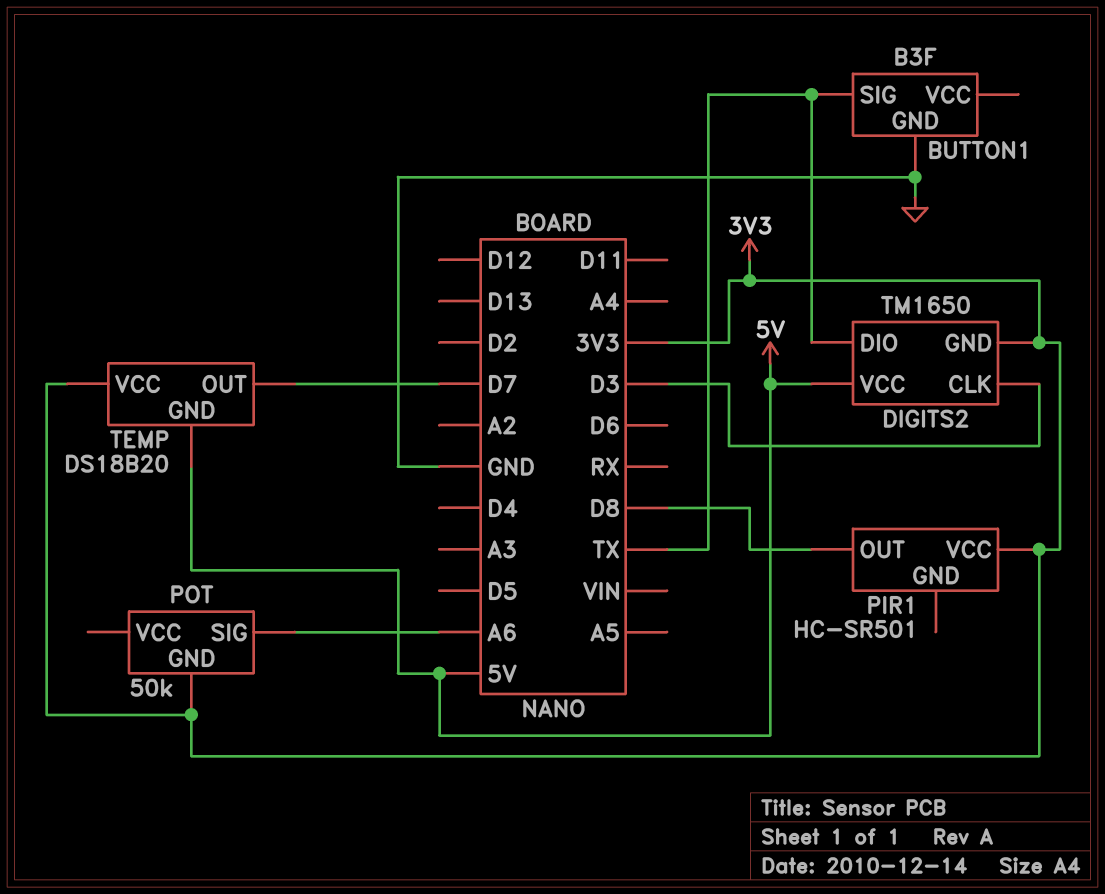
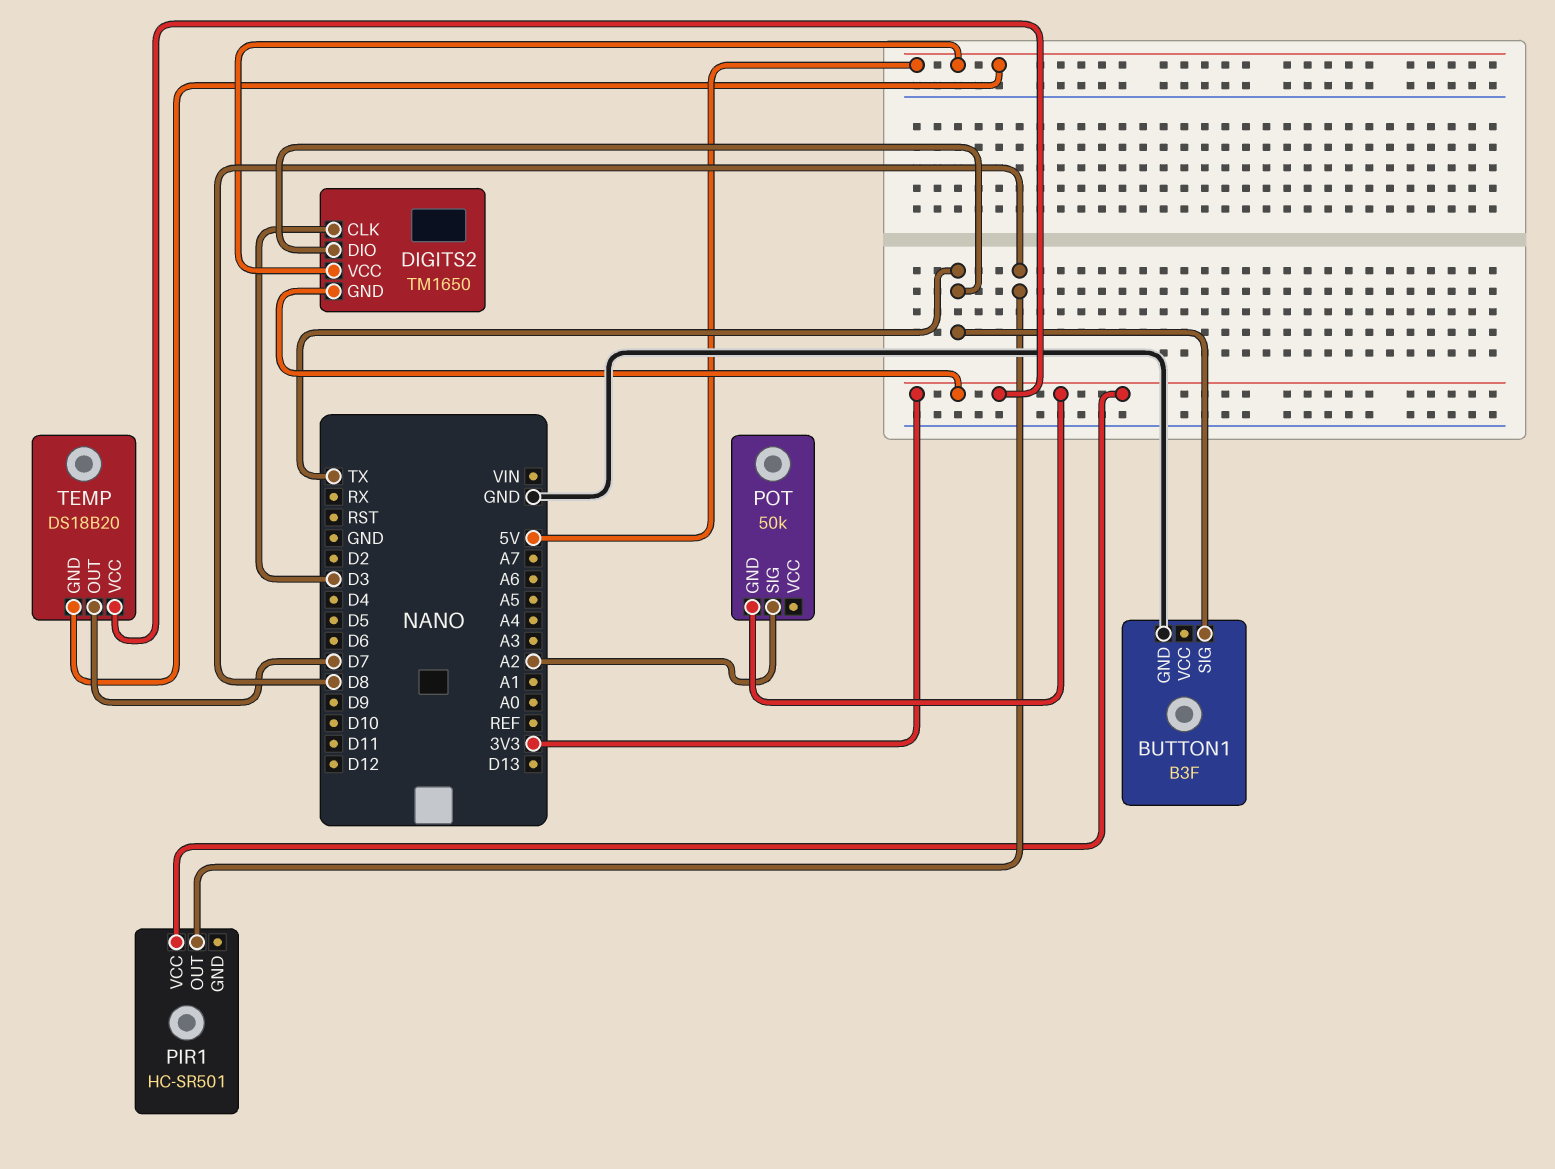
POT pin SIG: A6 -> A2

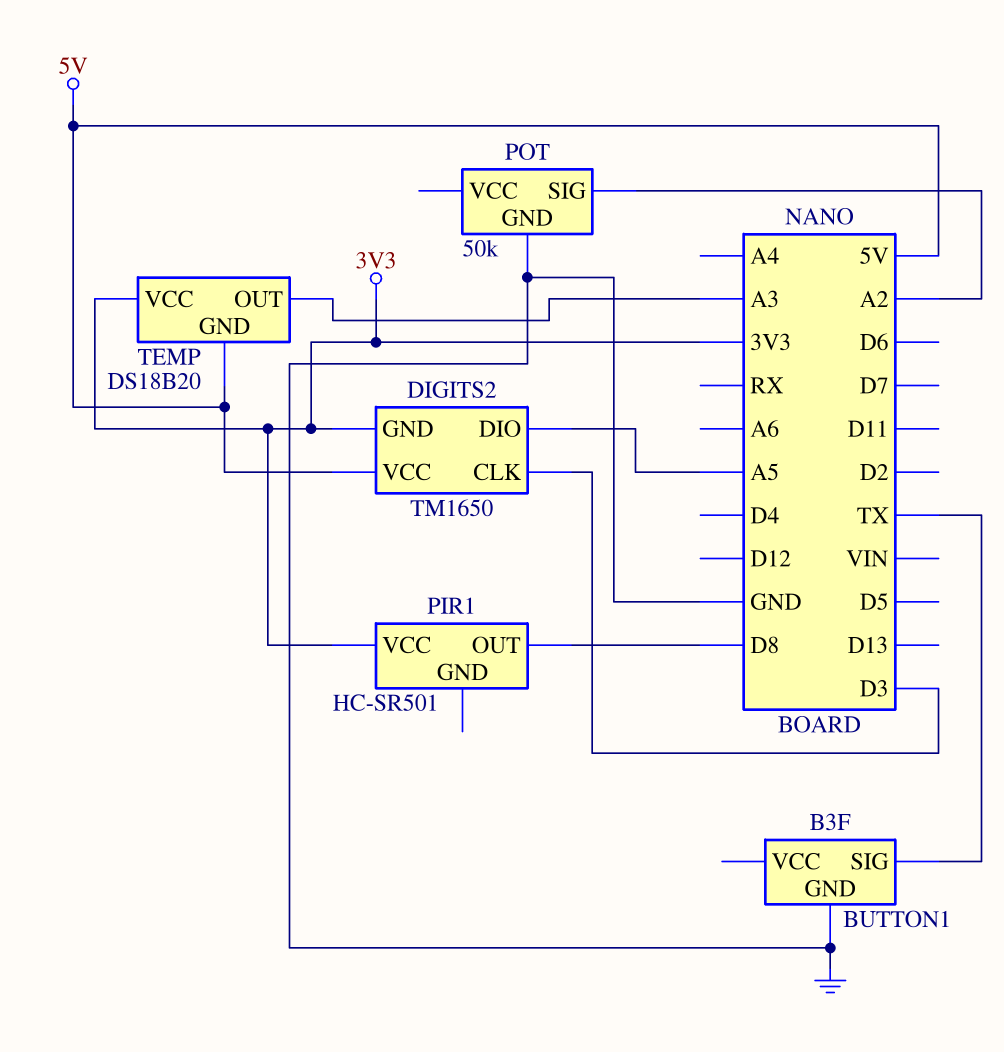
DIGITS2 pin DIO: TX -> A5
POT pin GND: 3V3 -> GND
TEMP pin OUT: D7 -> A3

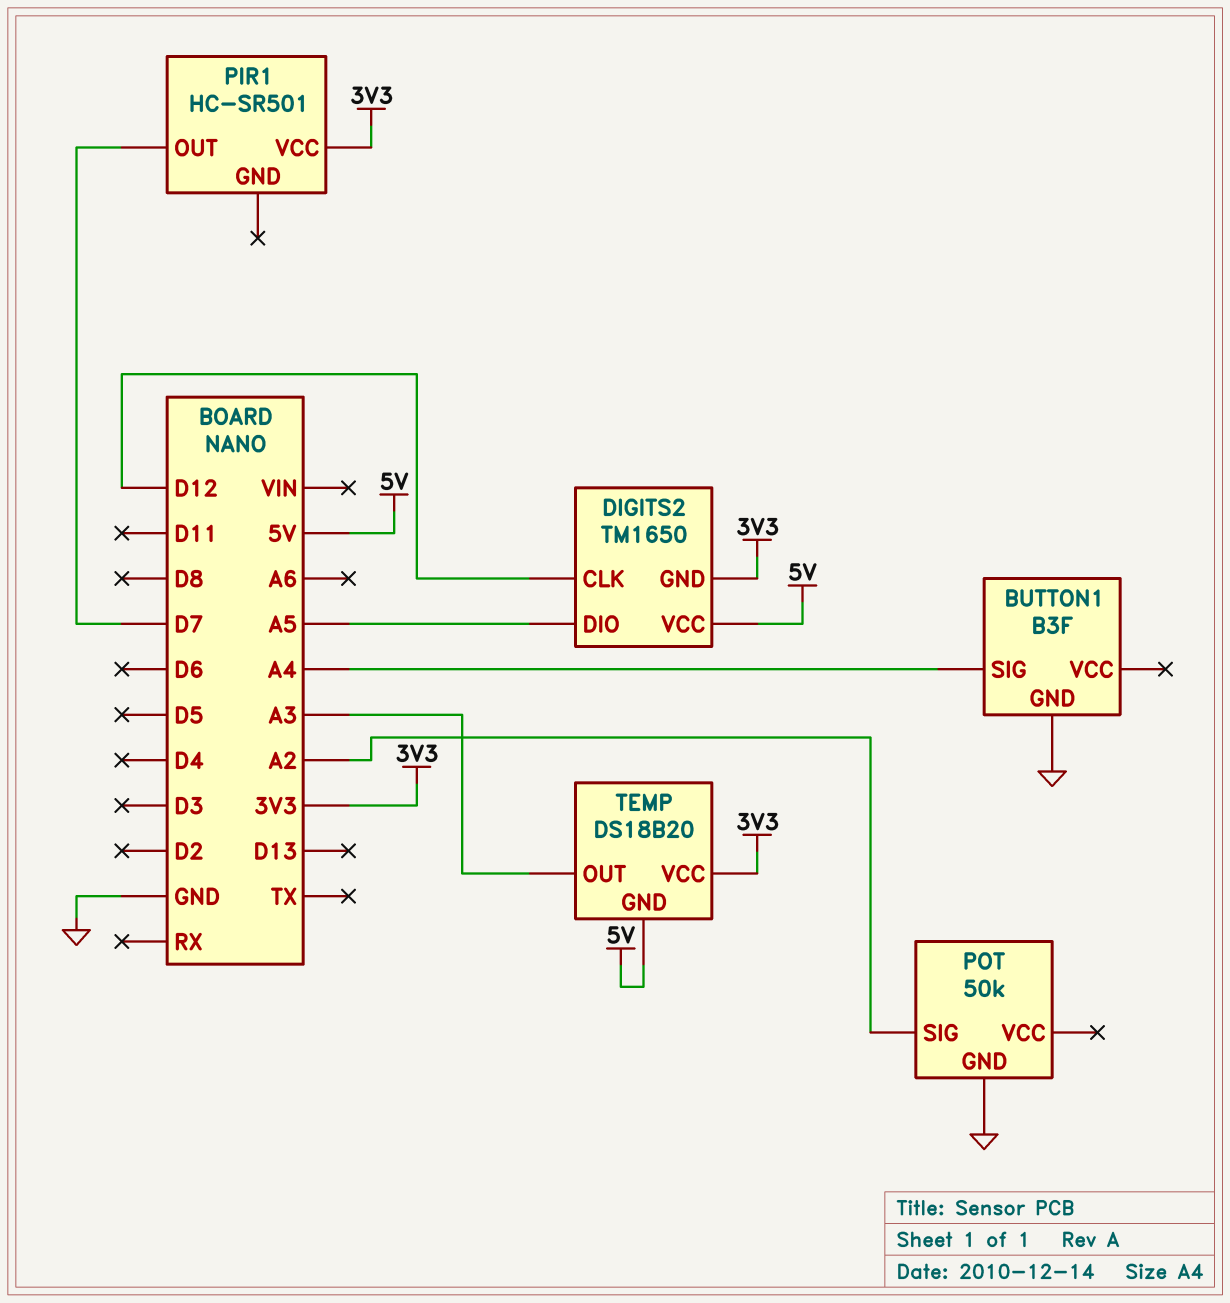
BUTTON1 pin SIG: TX -> A4
DIGITS2 pin CLK: D3 -> D12
PIR1 pin OUT: D8 -> D7

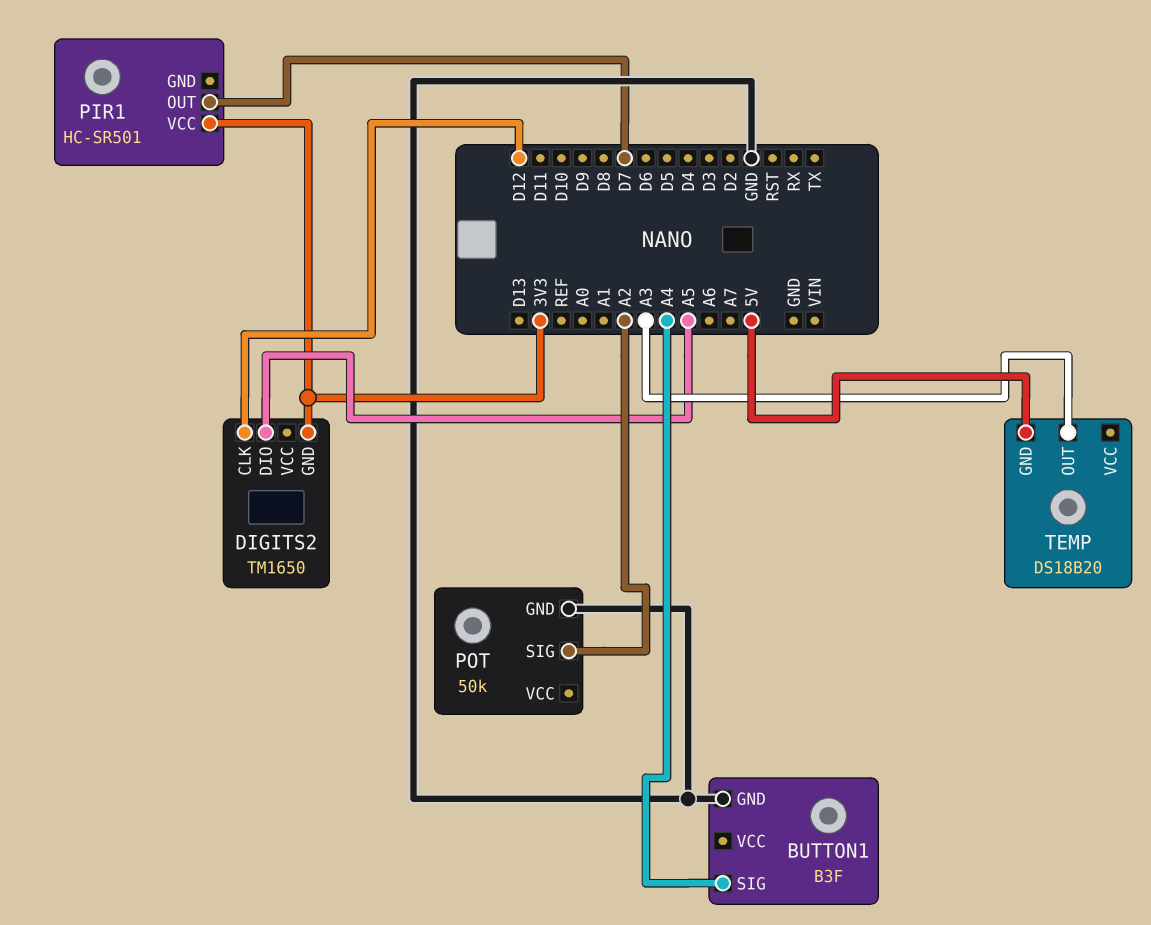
DIGITS2 pin VCC: 5V -> none
TEMP pin VCC: 3V3 -> none

